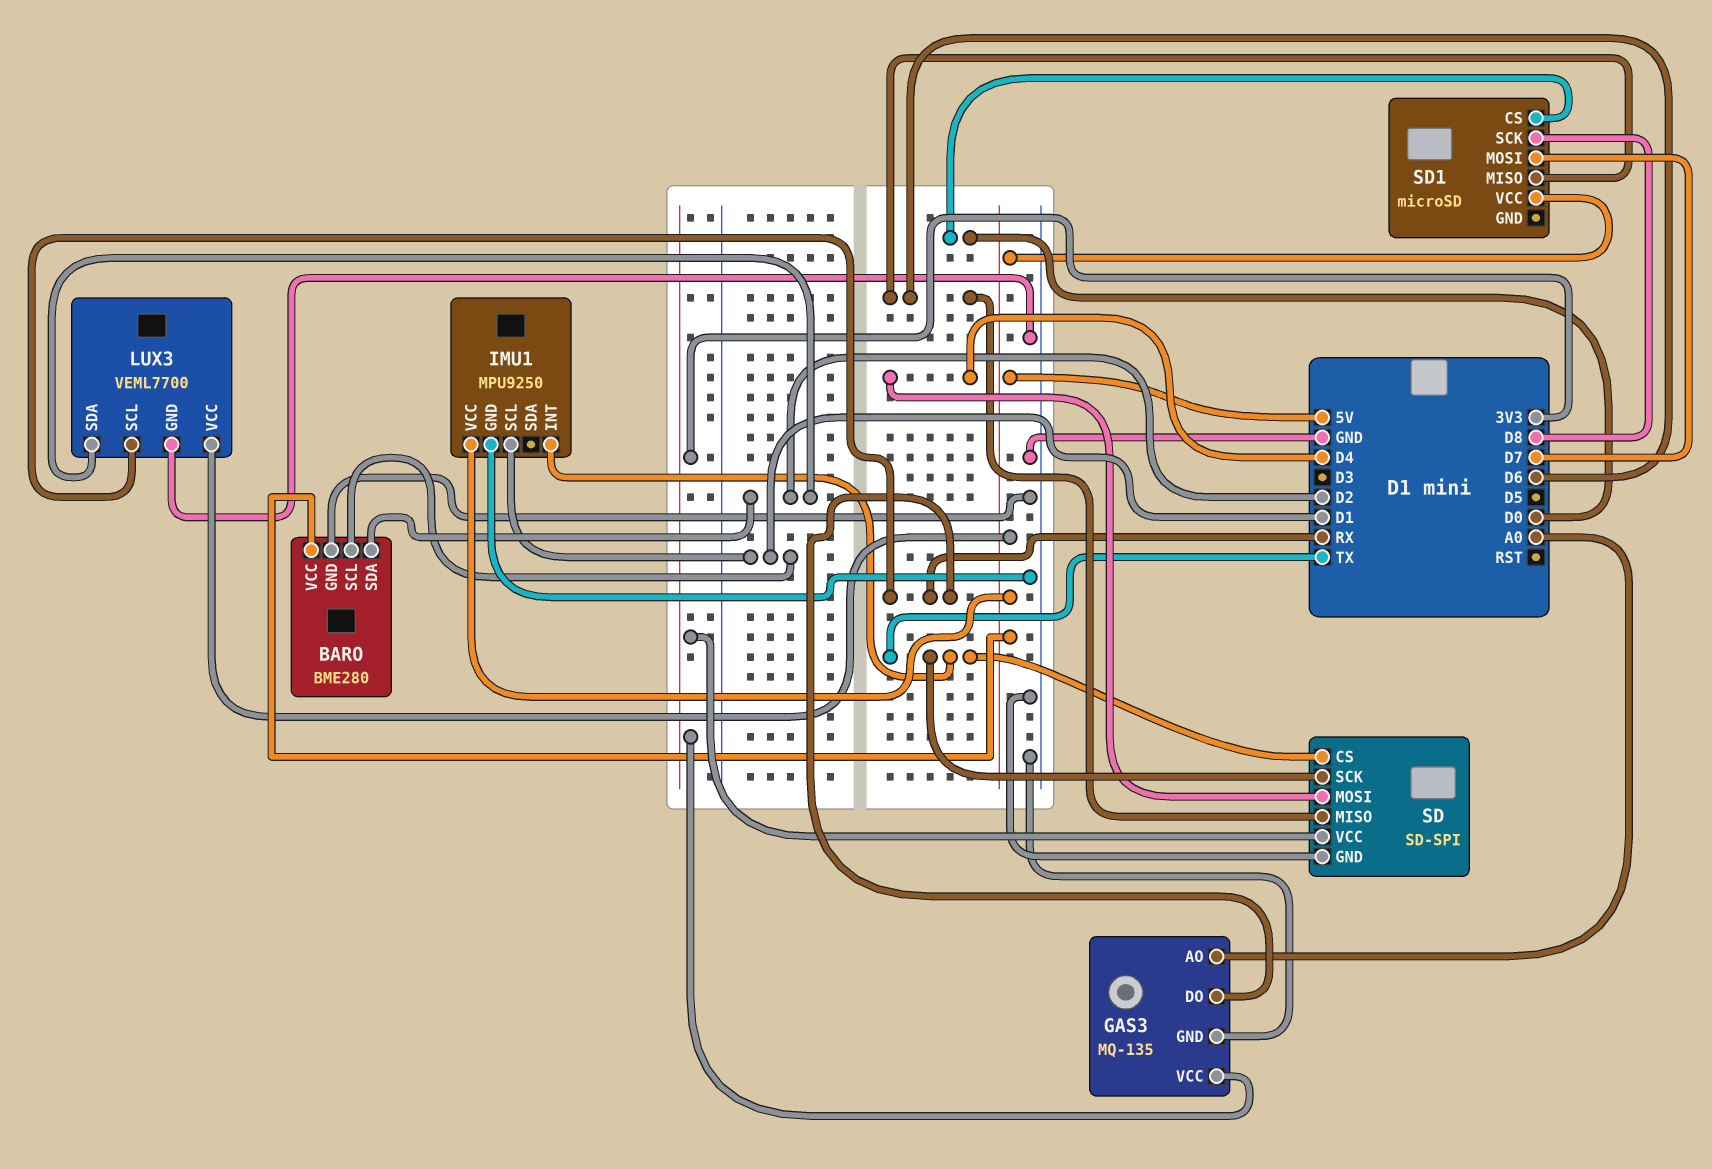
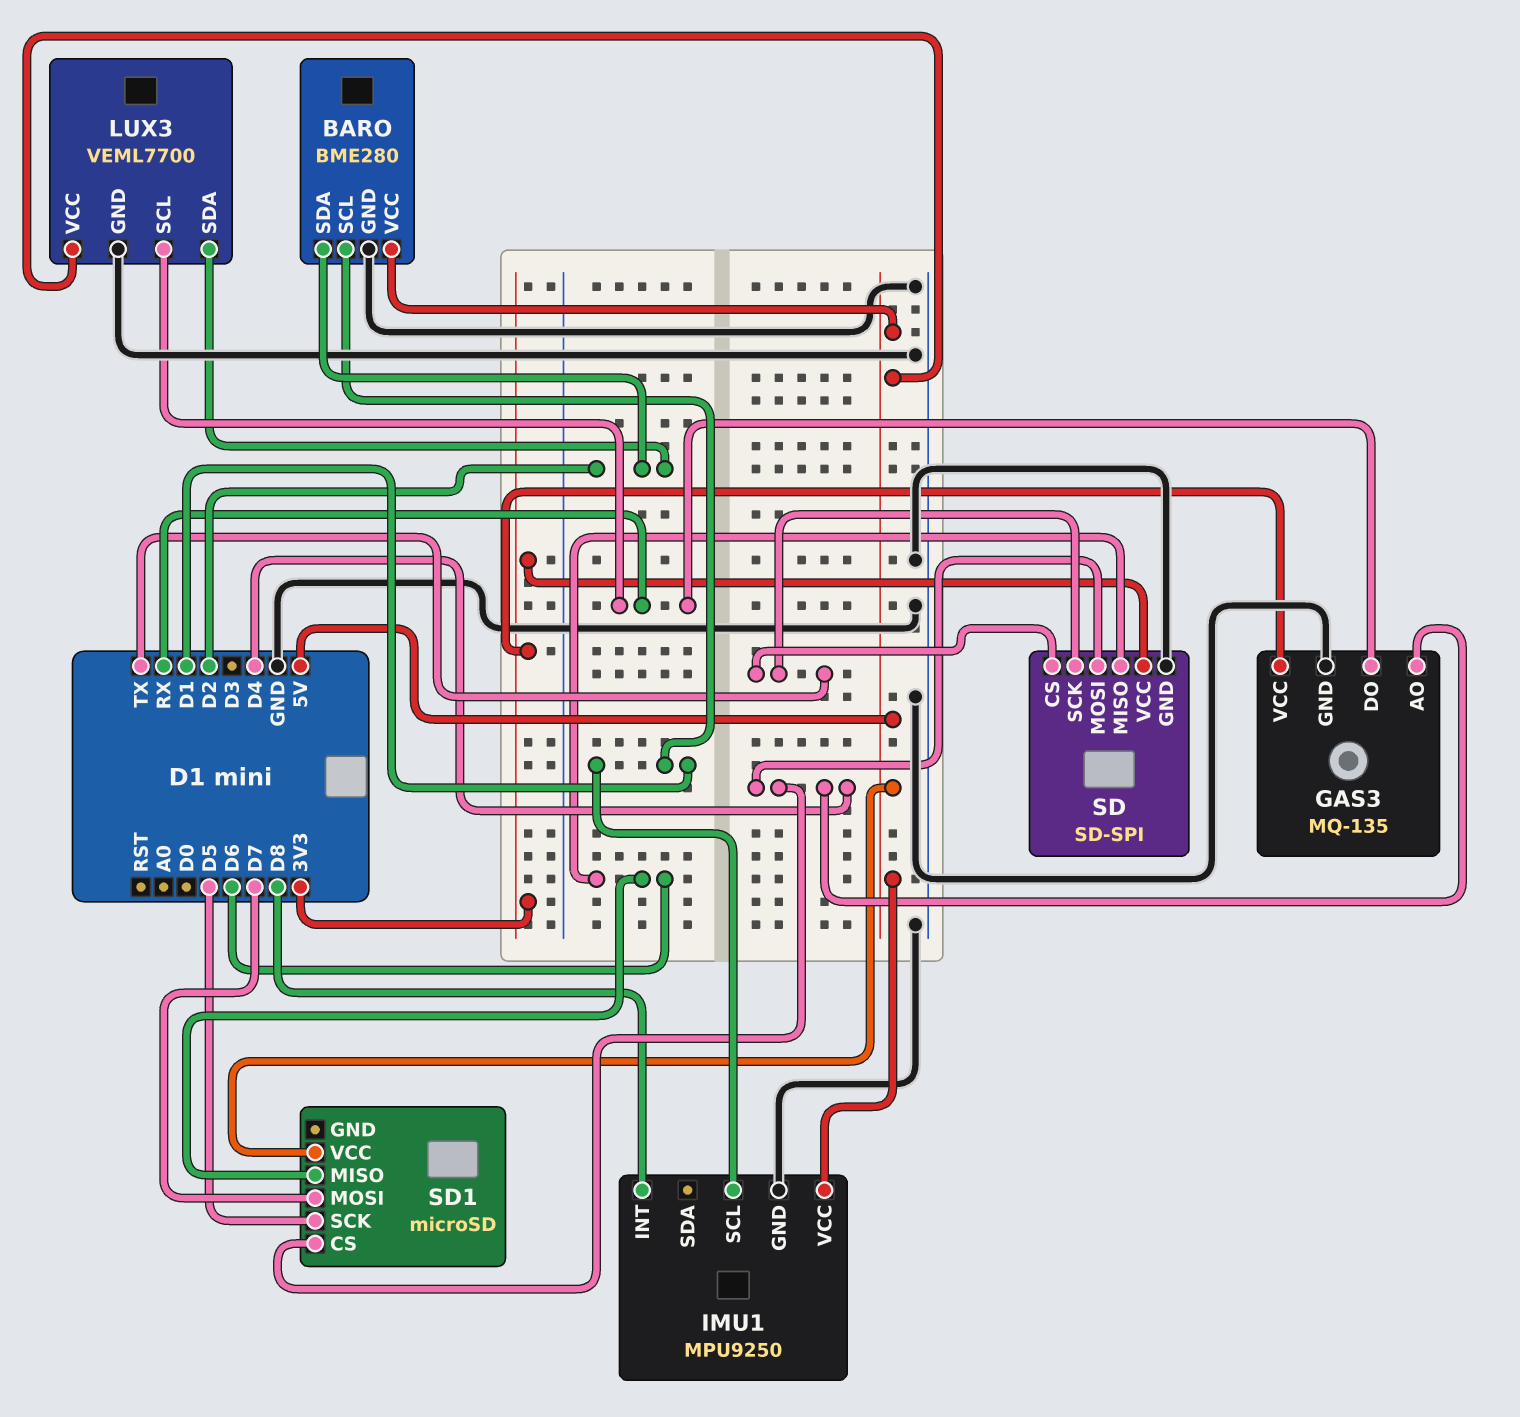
GAS3 pin AO: A0 -> D4
IMU1 pin INT: TX -> D8
SD1 pin CS: D0 -> D4
SD1 pin SCK: D8 -> D5

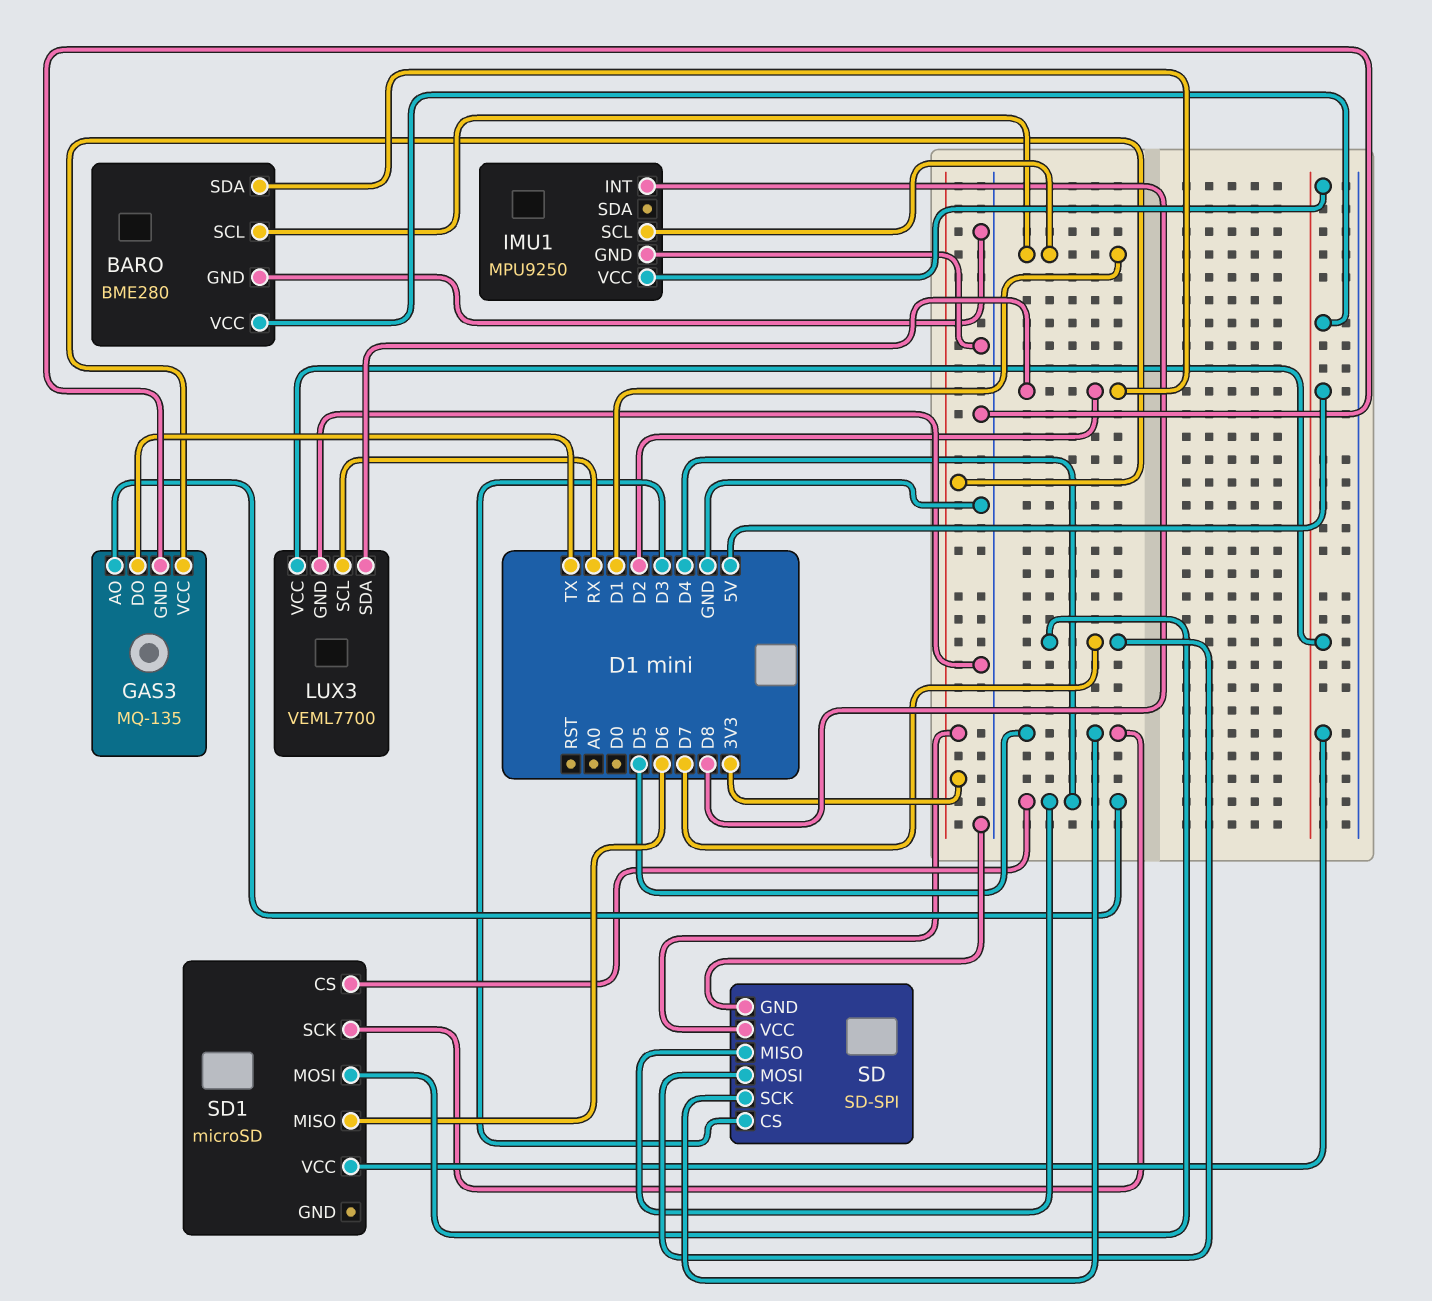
GAS3 pin DO: RX -> TX
SD pin CS: TX -> D3
SD pin MISO: D6 -> D4
SD pin MOSI: D4 -> D7
SD pin SCK: TX -> D5

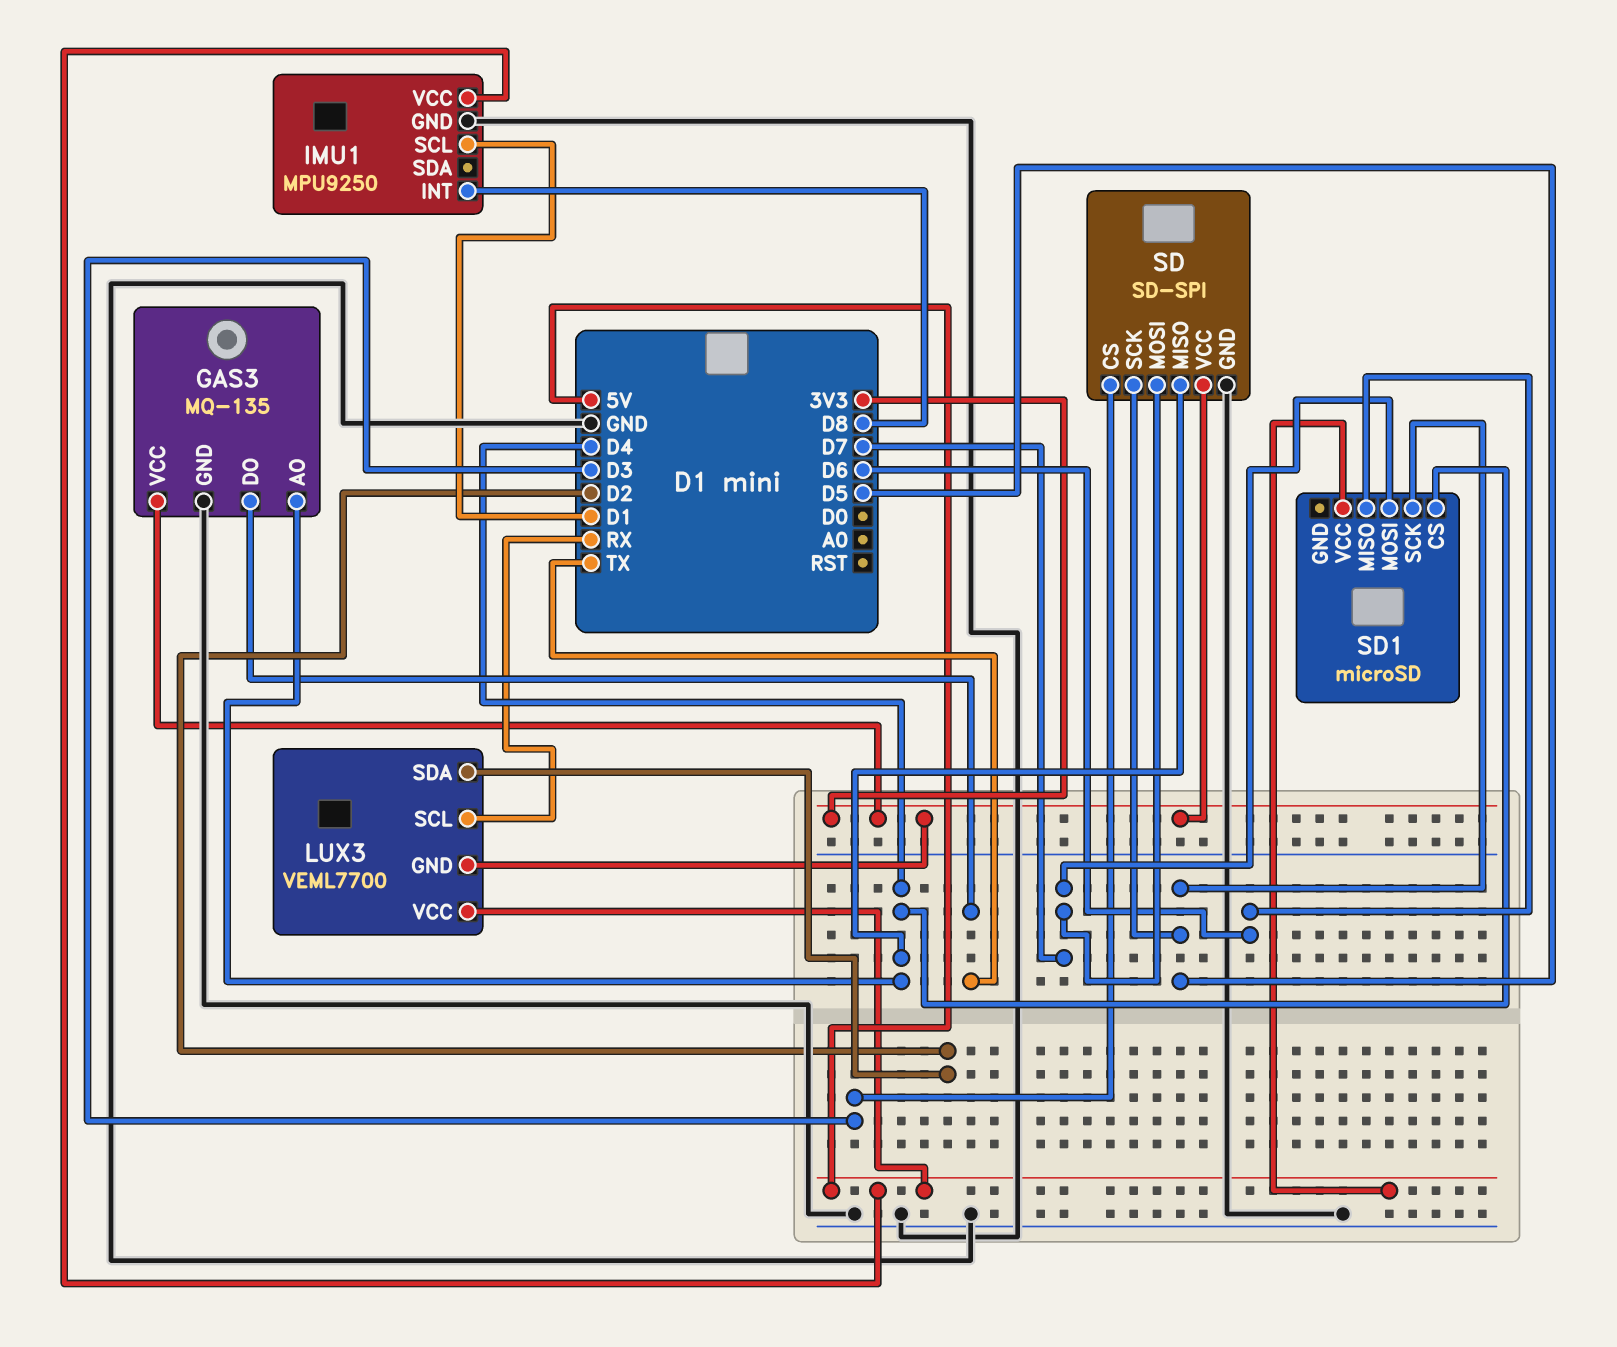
BARO: BME280 -> none
BARO pin GND: GND -> none
BARO pin SCL: D1 -> none
BARO pin SDA: D2 -> none
BARO pin VCC: 5V -> none
LUX3 pin GND: GND -> 3V3

